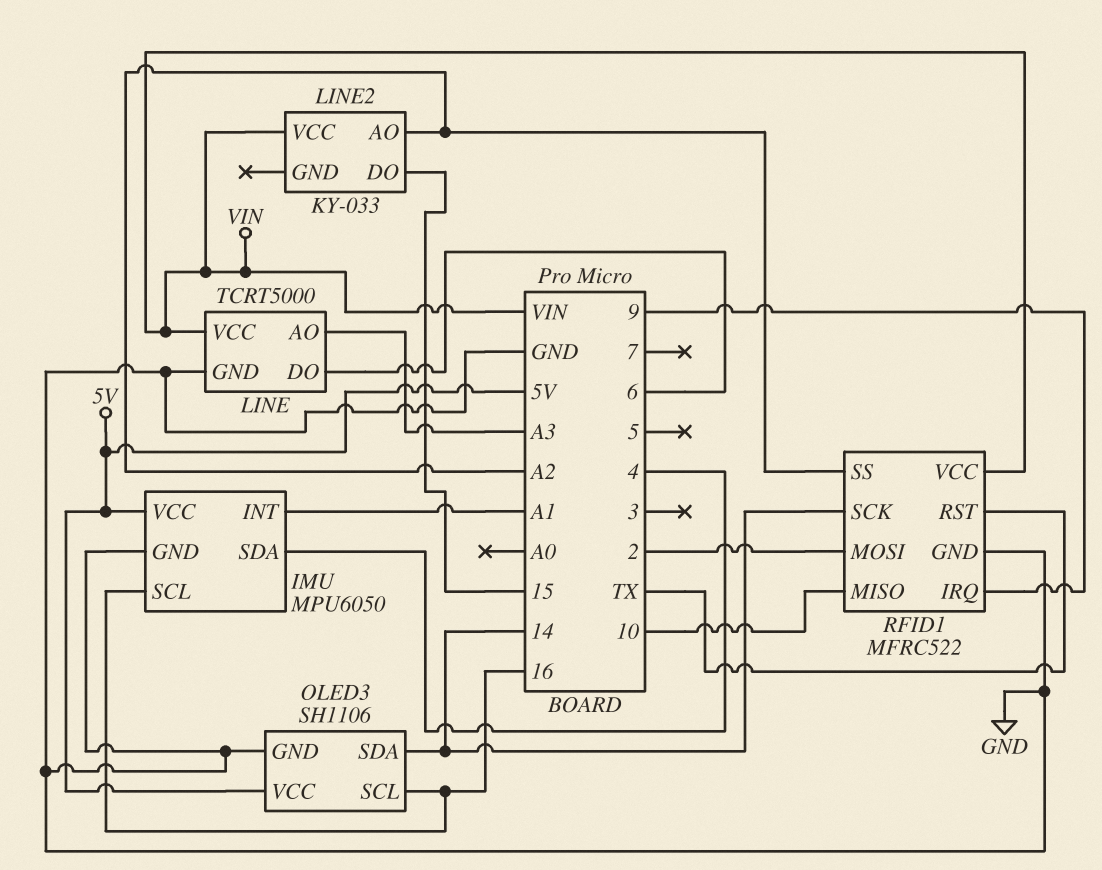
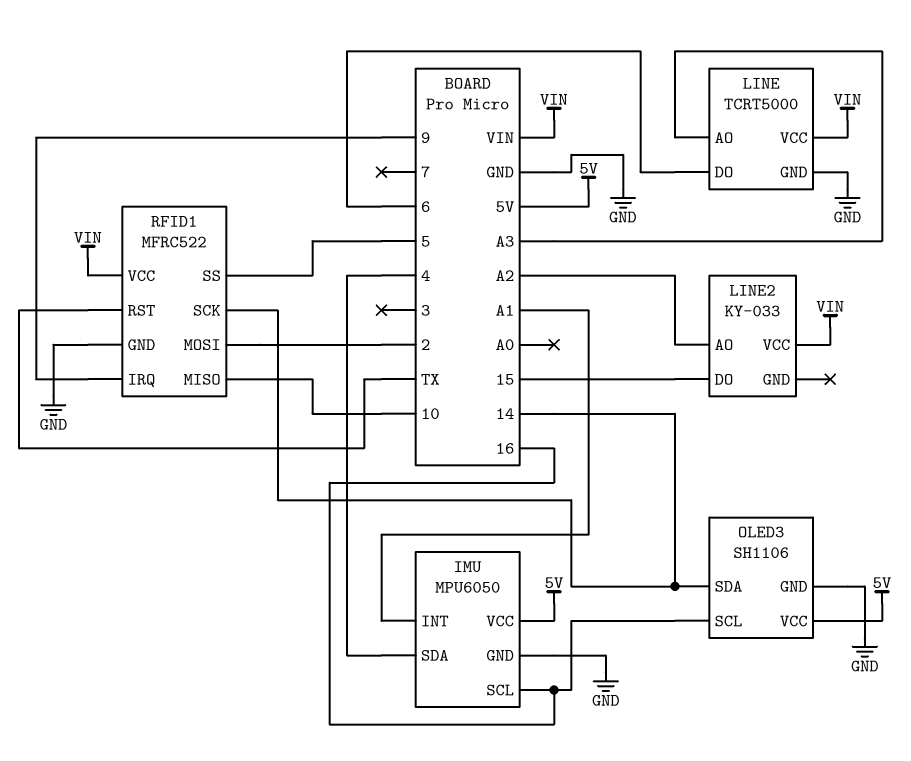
RFID1 pin SS: A2 -> 5

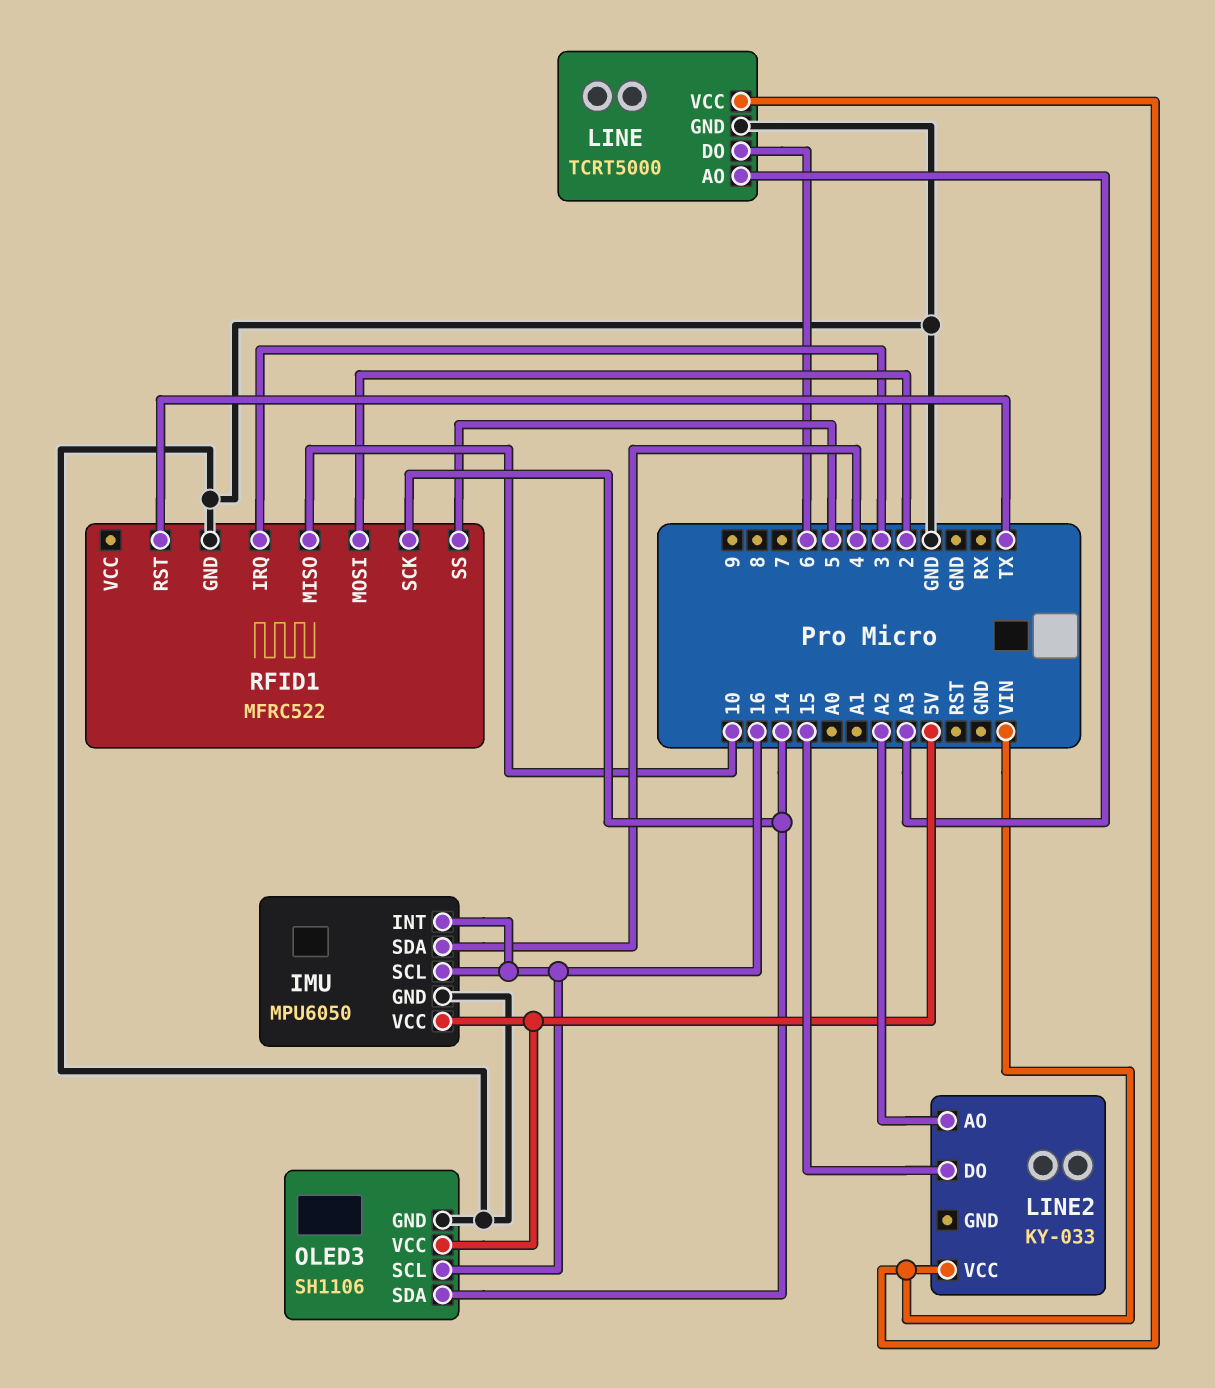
IMU pin INT: A1 -> 16
RFID1 pin IRQ: 9 -> 3
RFID1 pin VCC: VIN -> none

